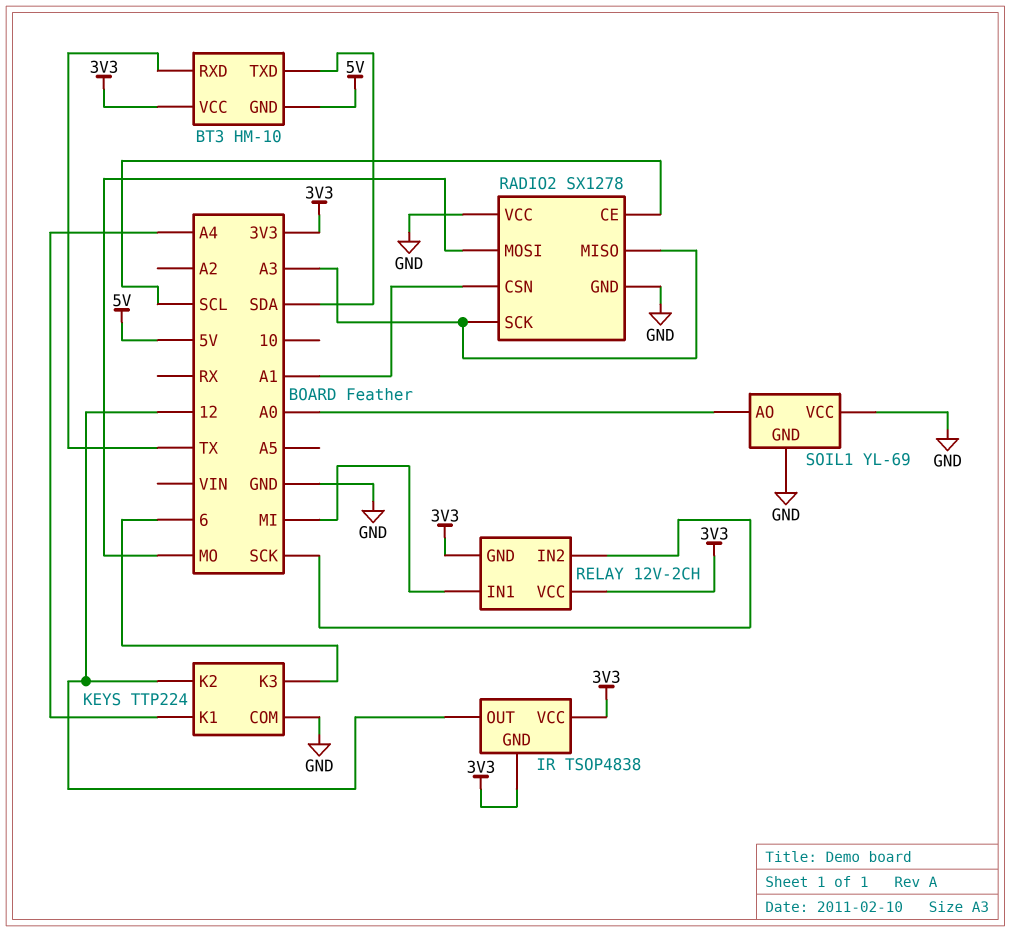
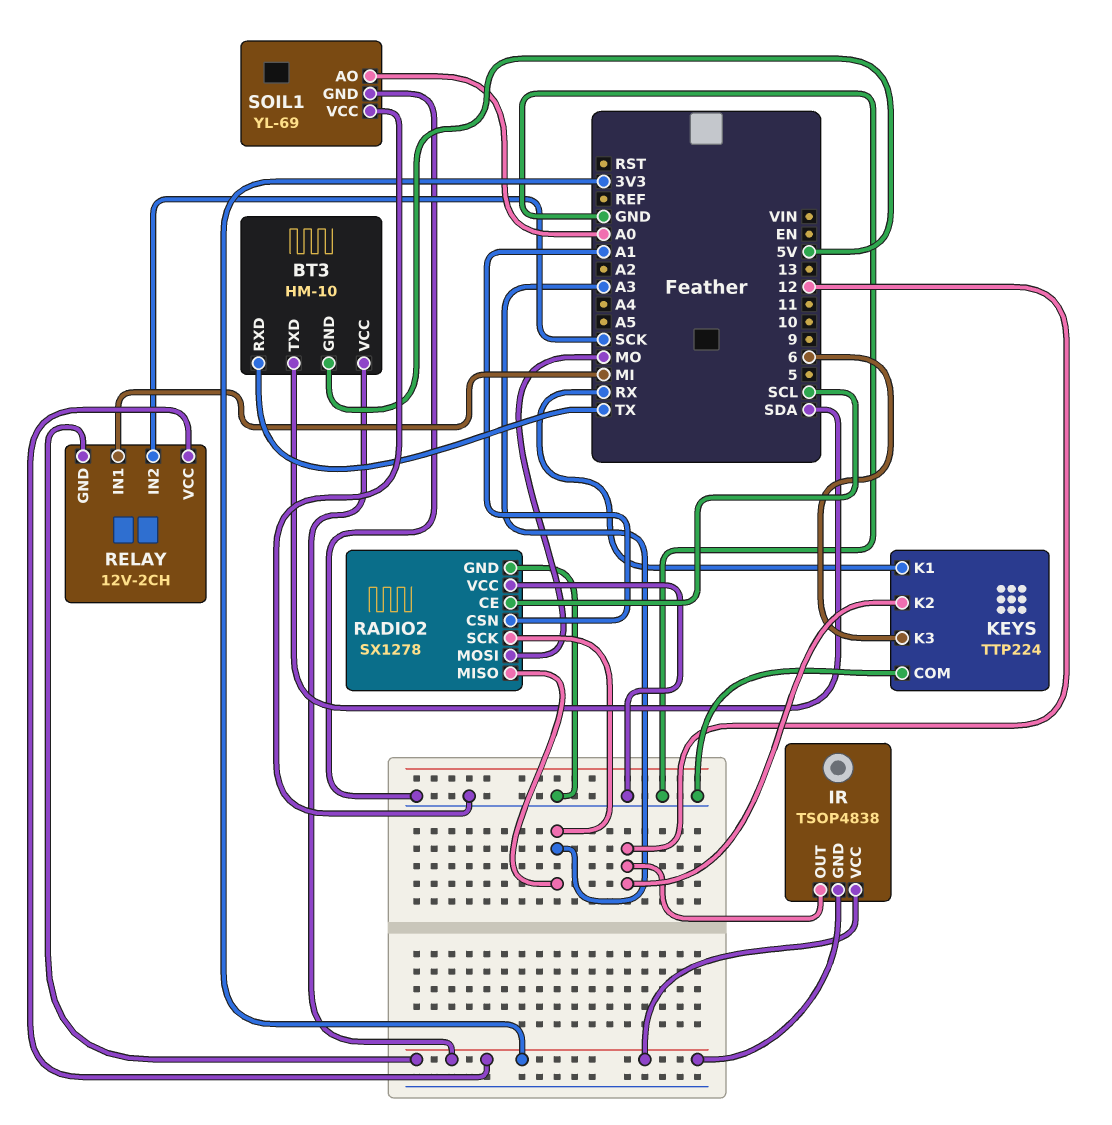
KEYS pin K1: A4 -> RX

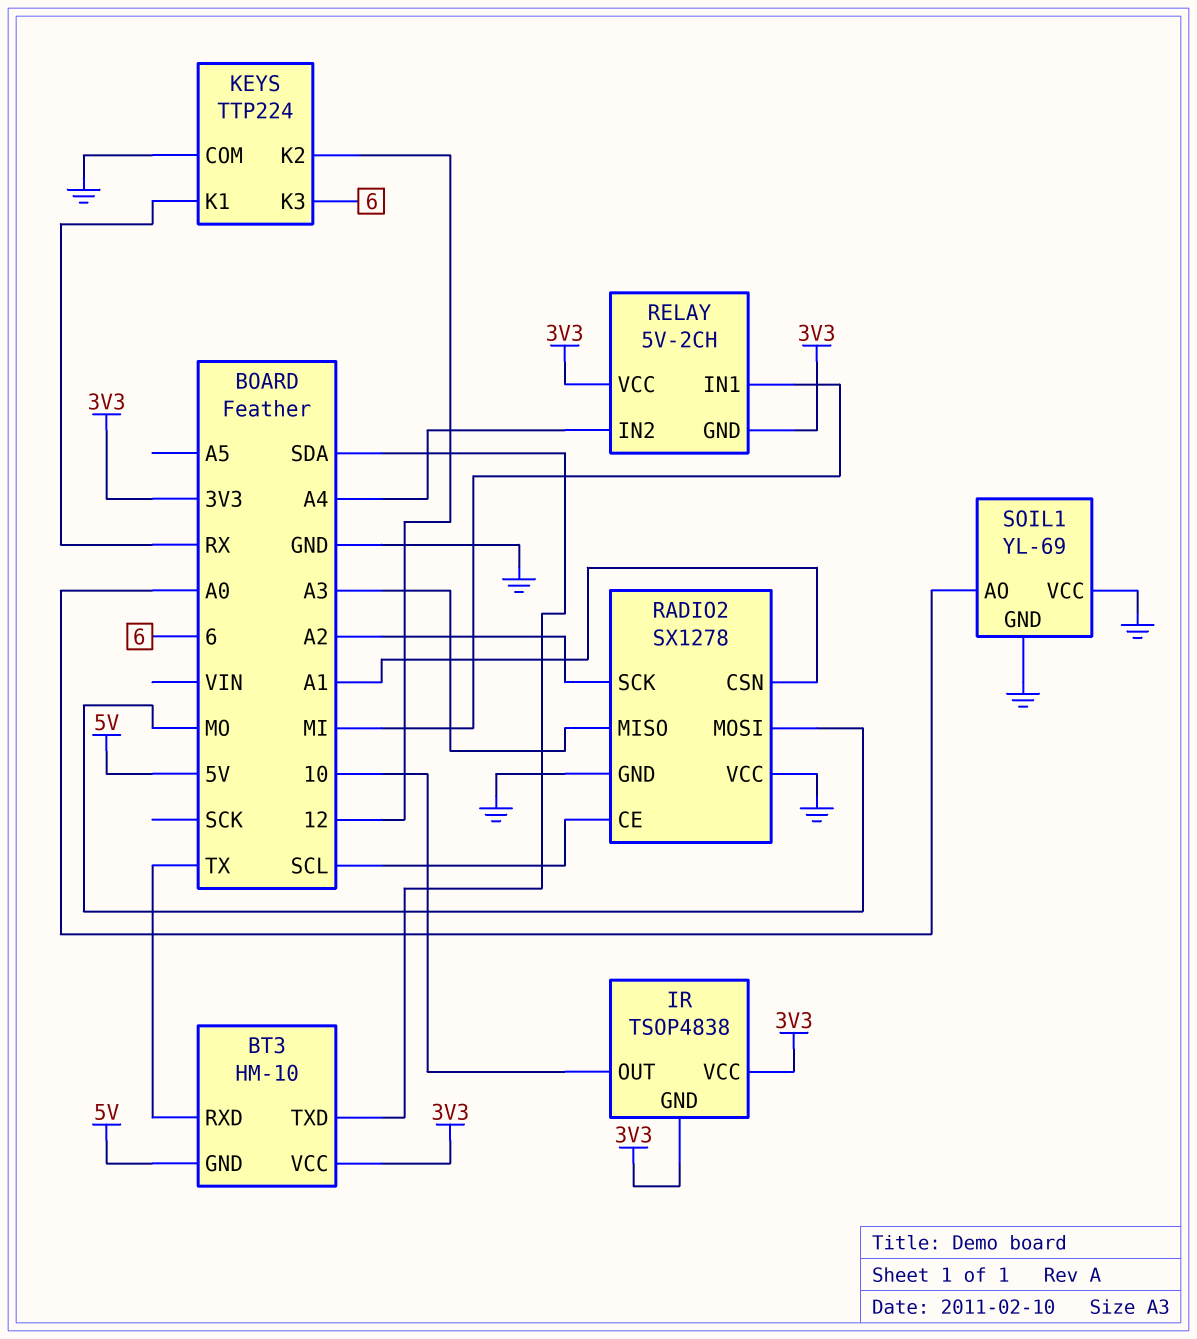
IR pin OUT: 12 -> 10
RADIO2 pin SCK: A3 -> A2
RELAY: 12V-2CH -> 5V-2CH
RELAY pin IN2: SCK -> A4

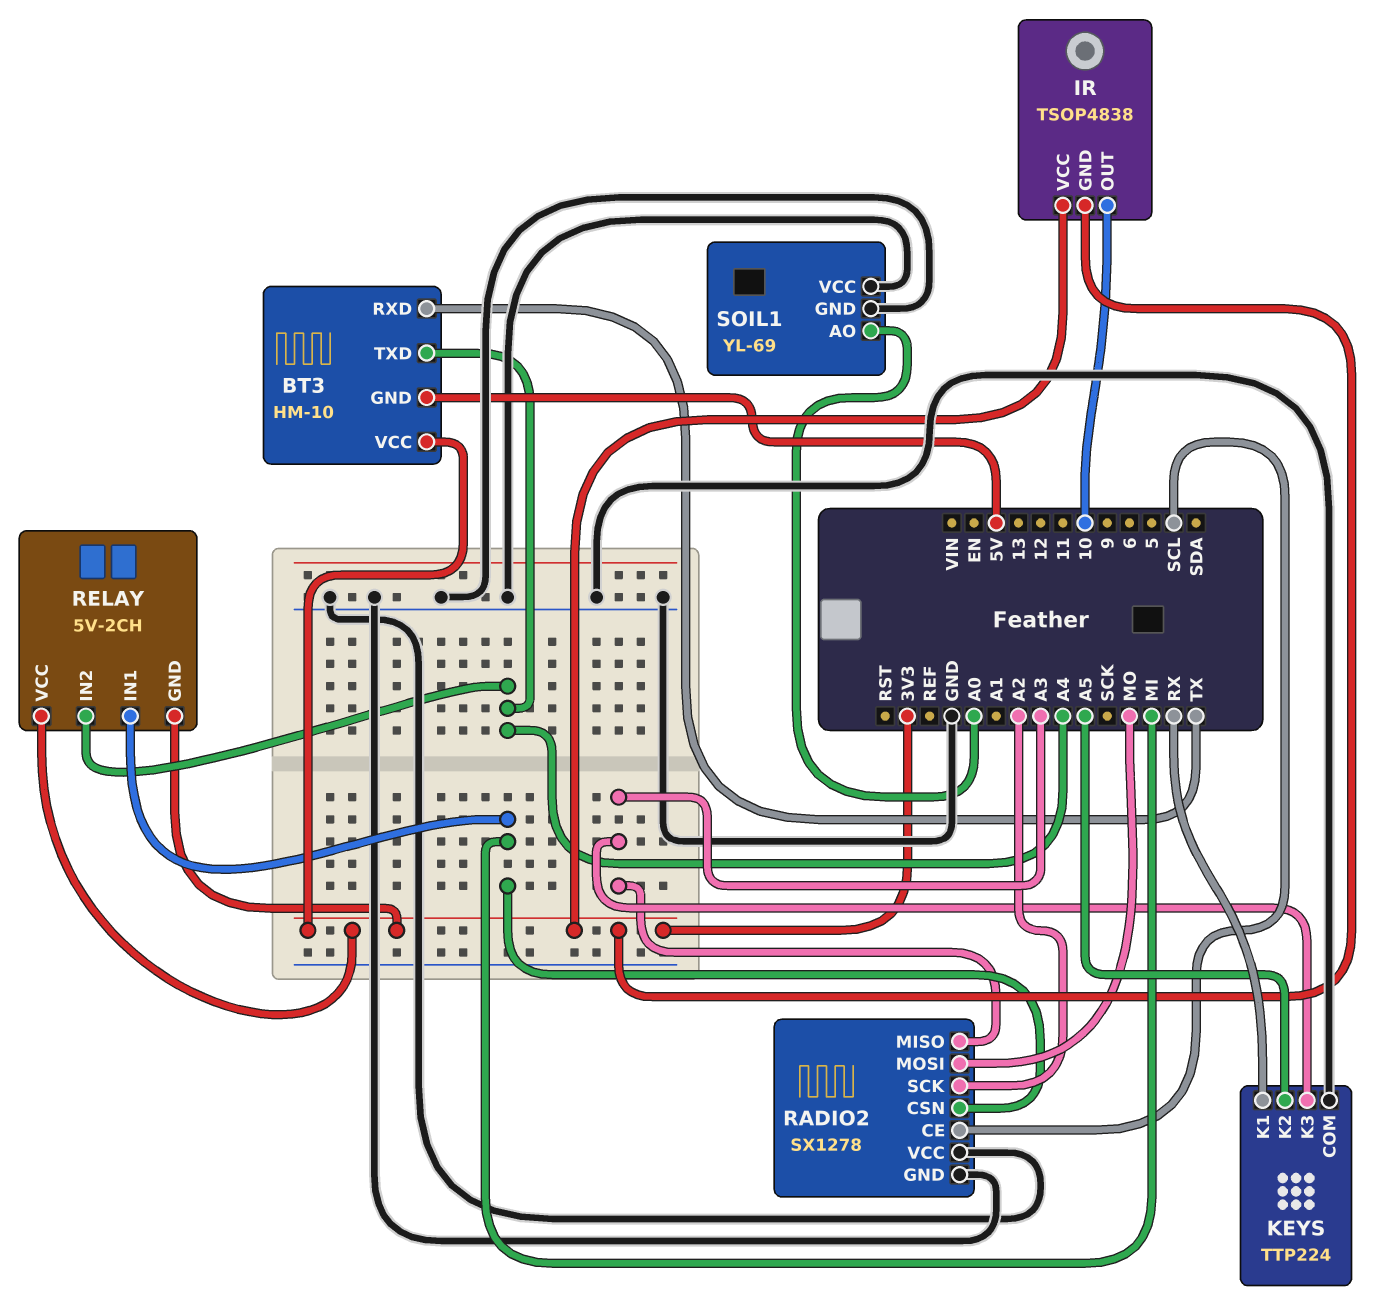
BT3 pin TXD: SDA -> A4
KEYS pin K2: 12 -> A5
KEYS pin K3: 6 -> A3
RADIO2 pin CSN: A1 -> MI

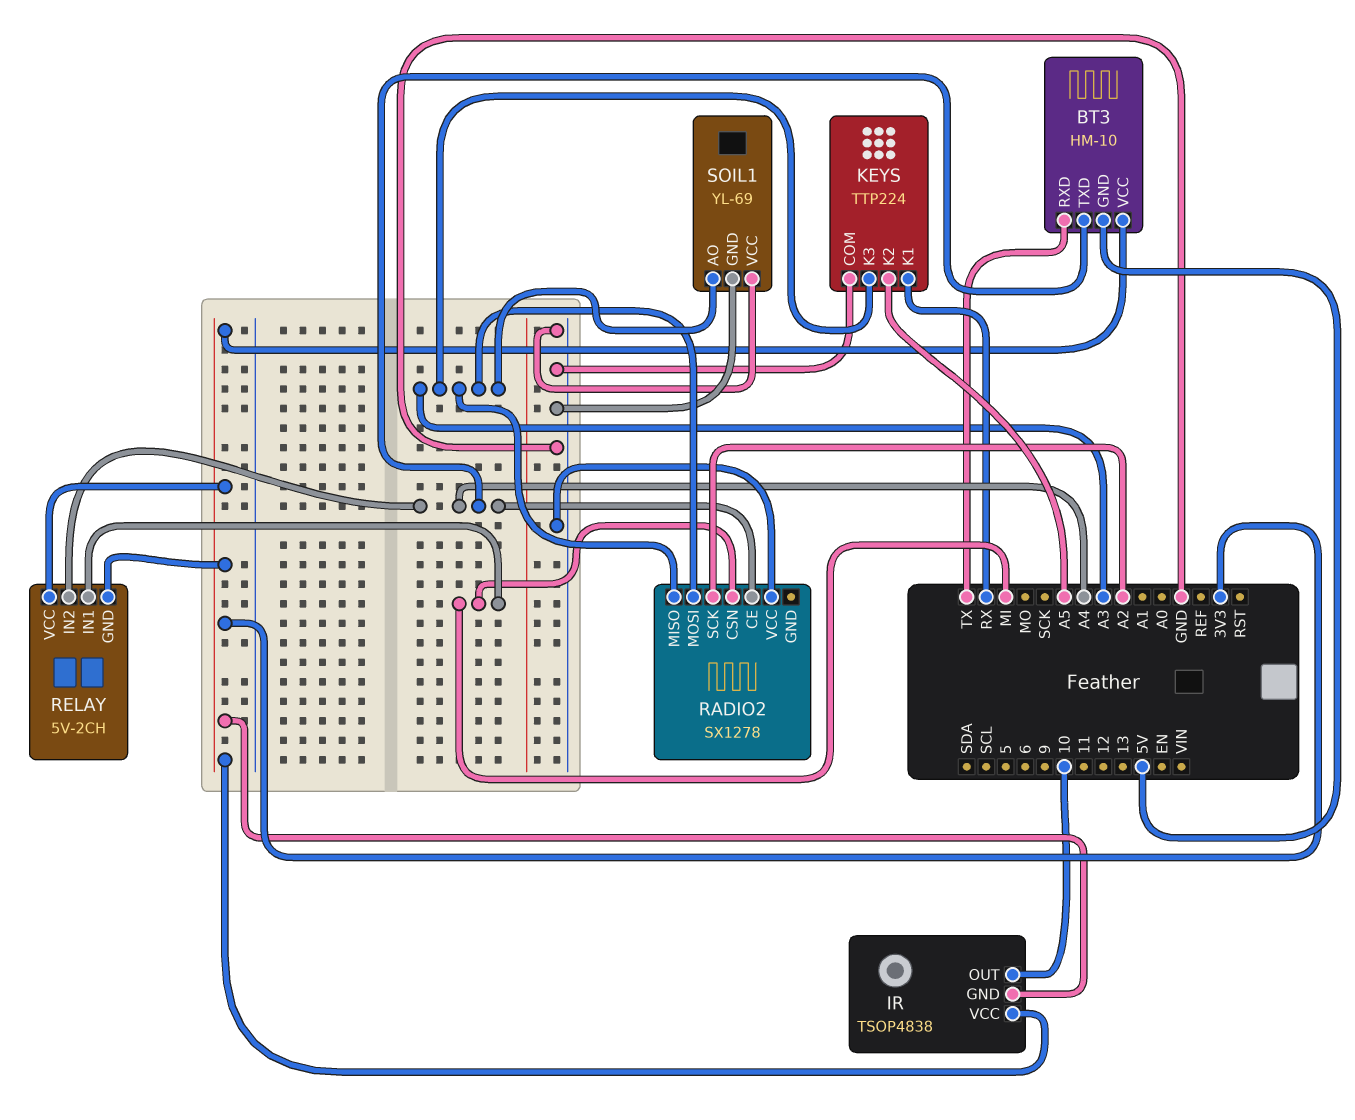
RADIO2 pin CE: SCL -> A4
RADIO2 pin GND: GND -> none
RADIO2 pin MOSI: MO -> A3
SOIL1 pin AO: A0 -> A3

